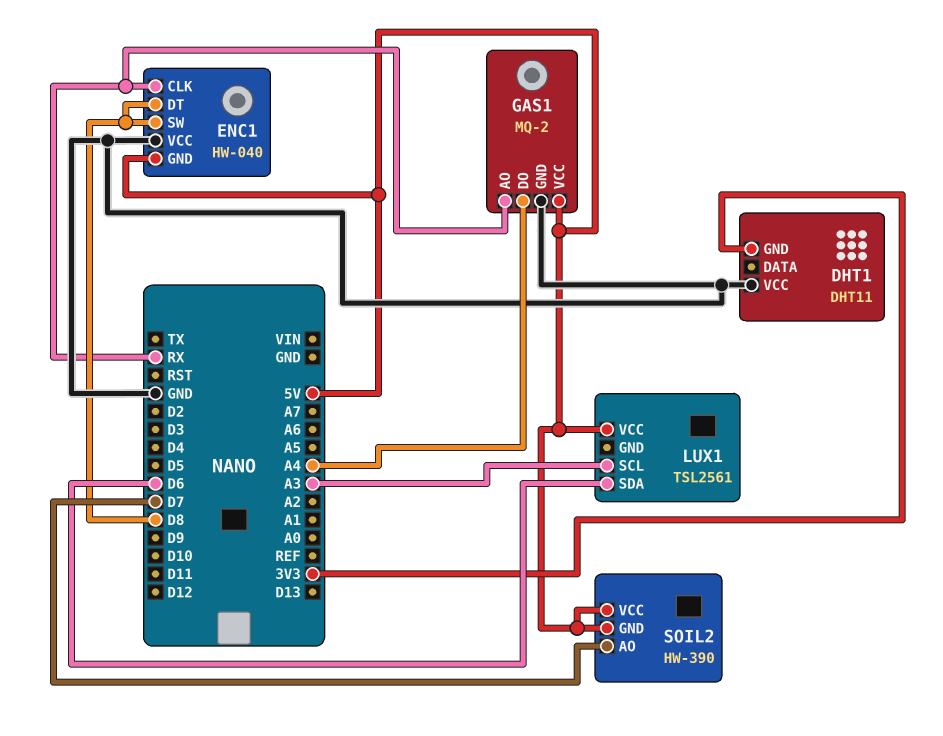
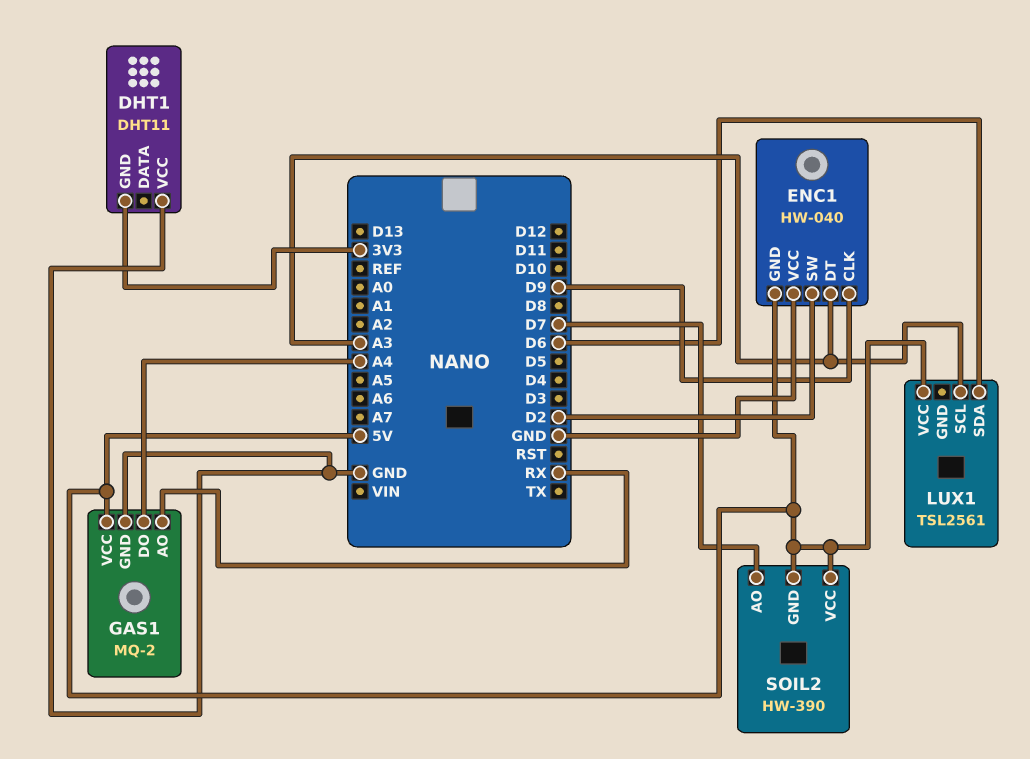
ENC1 pin CLK: RX -> D9
ENC1 pin DT: D8 -> A3
ENC1 pin SW: D8 -> D2

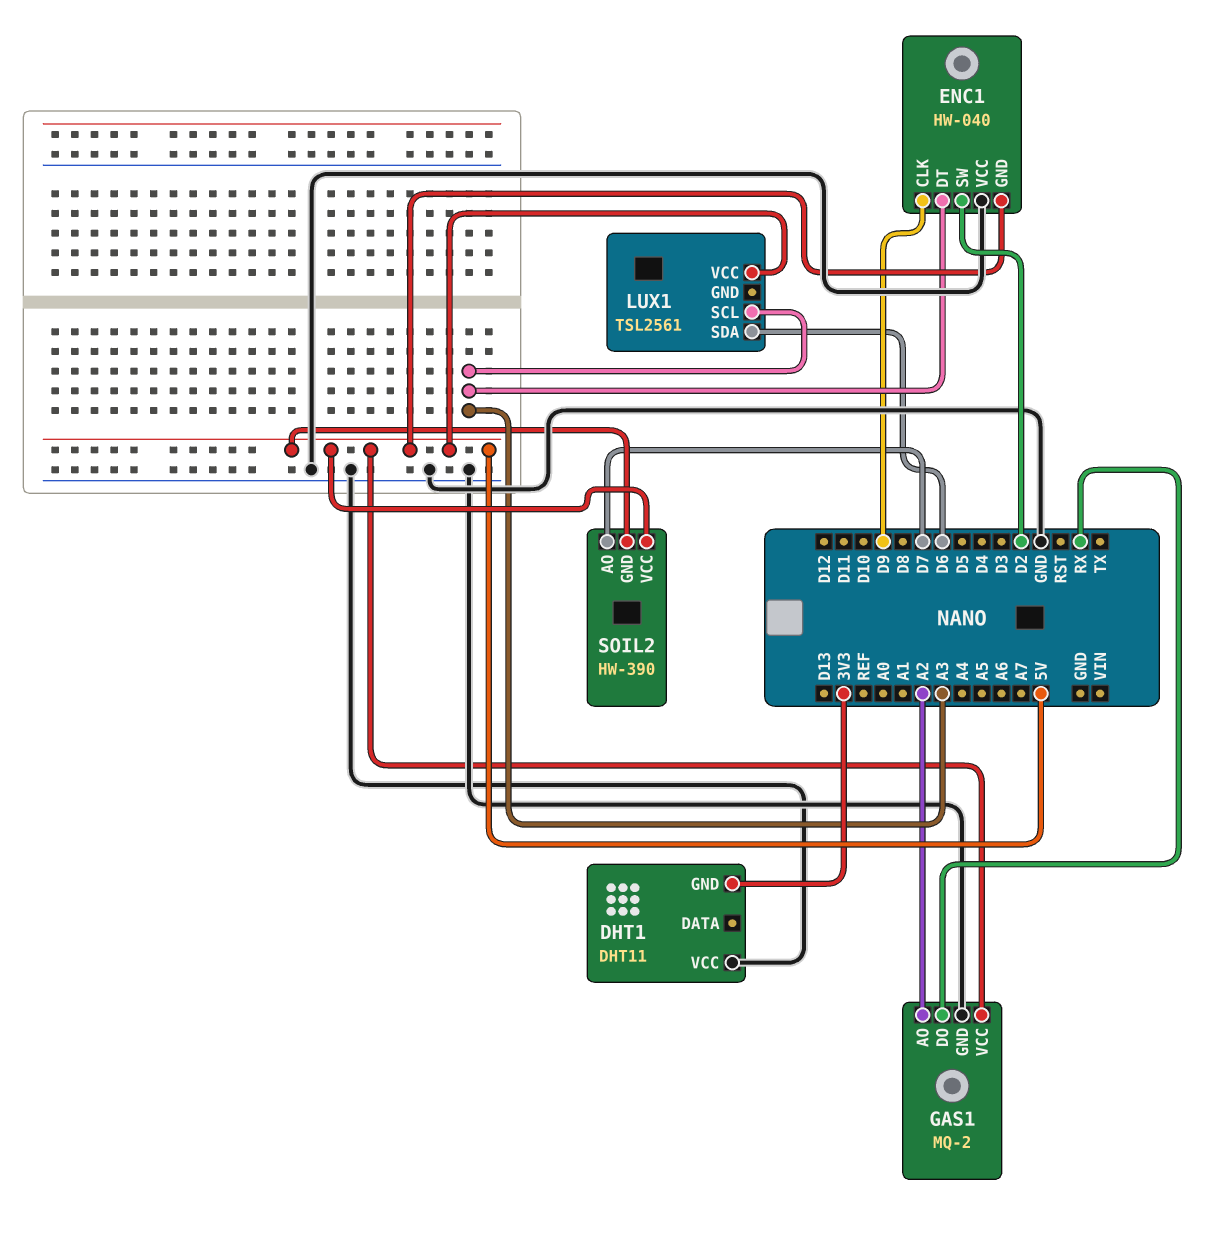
GAS1 pin AO: RX -> A2
GAS1 pin DO: A4 -> RX

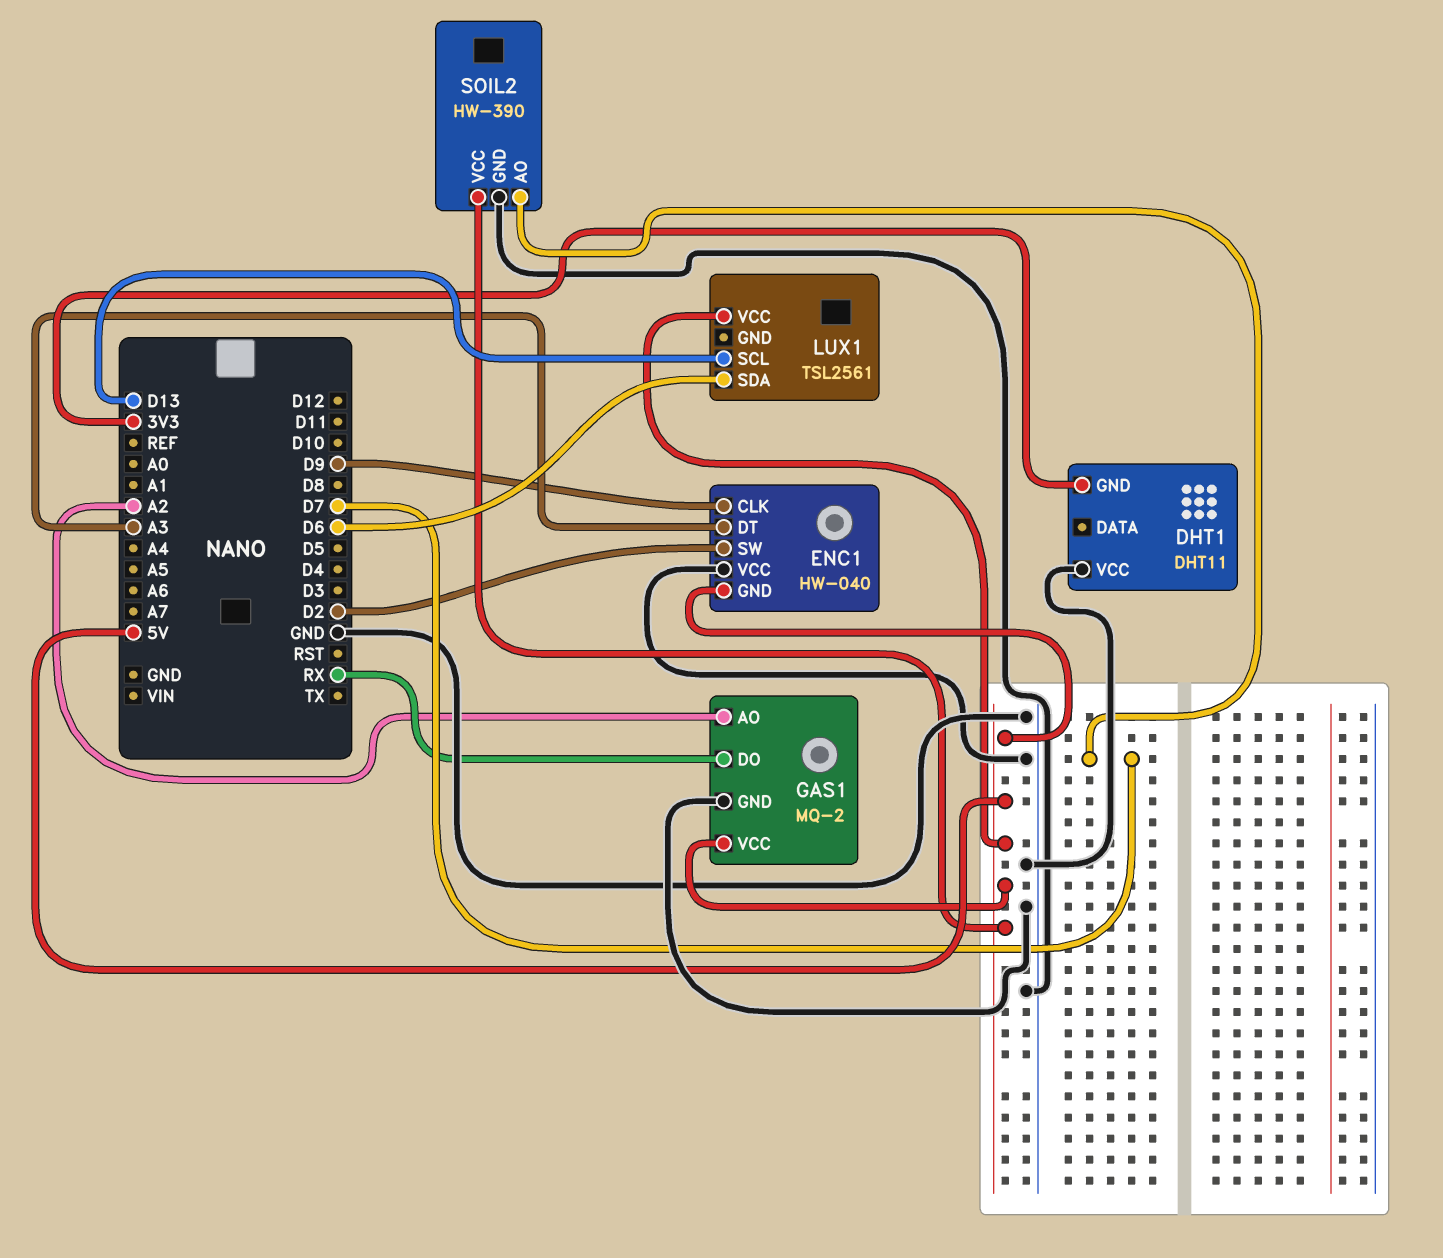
LUX1 pin SCL: A3 -> D13
SOIL2 pin GND: 5V -> GND

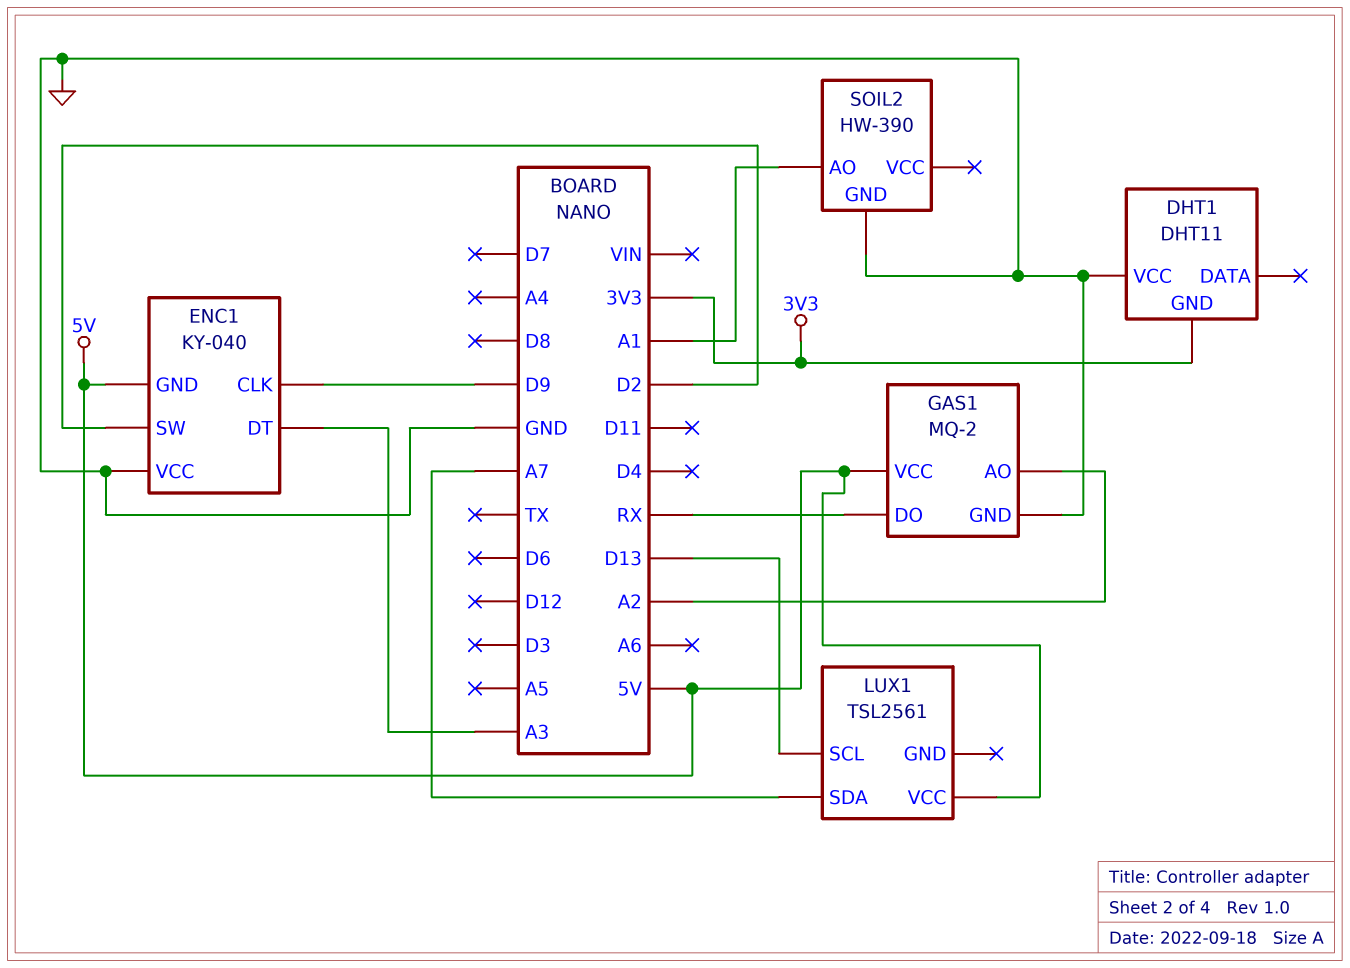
ENC1: HW-040 -> KY-040
LUX1 pin SDA: D6 -> A7
SOIL2 pin AO: D7 -> A1
SOIL2 pin VCC: 5V -> none

